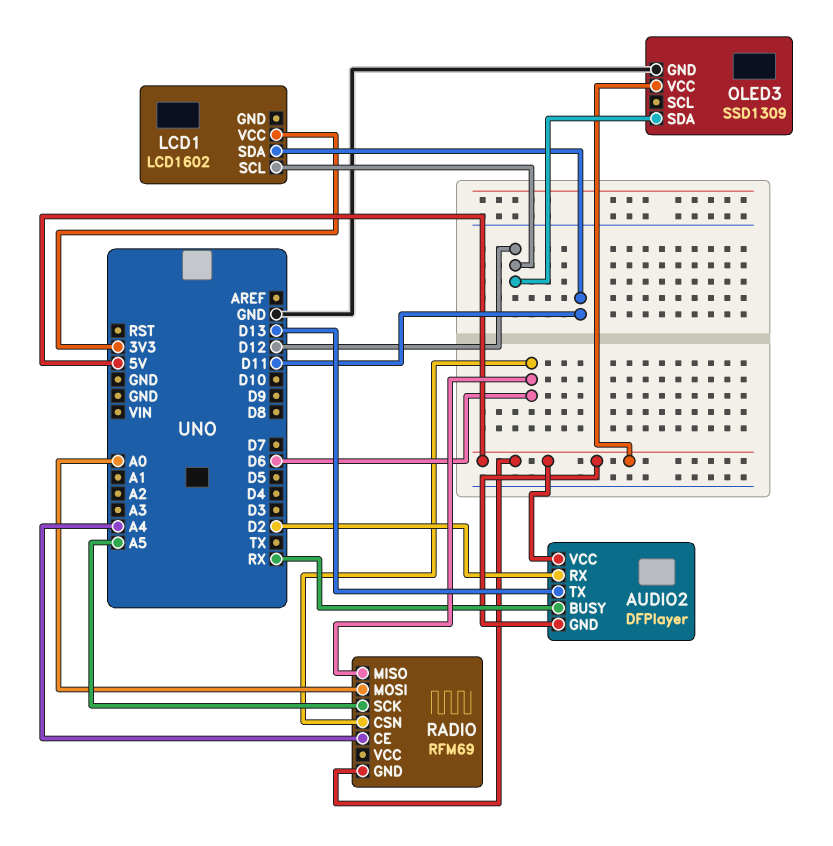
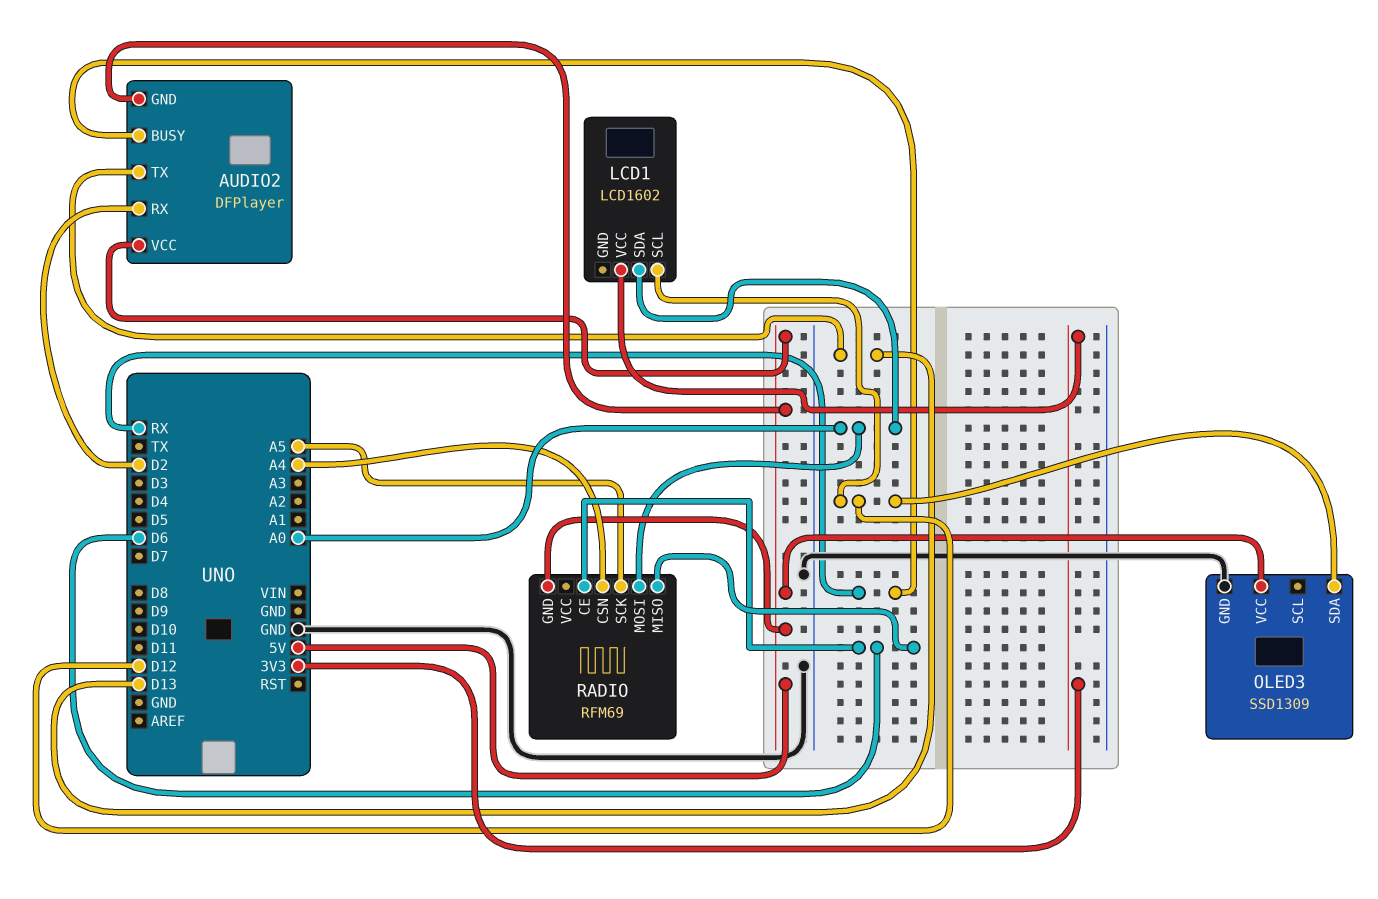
LCD1 pin SDA: D11 -> A0
RADIO pin CE: A4 -> D6
RADIO pin CSN: D6 -> A4

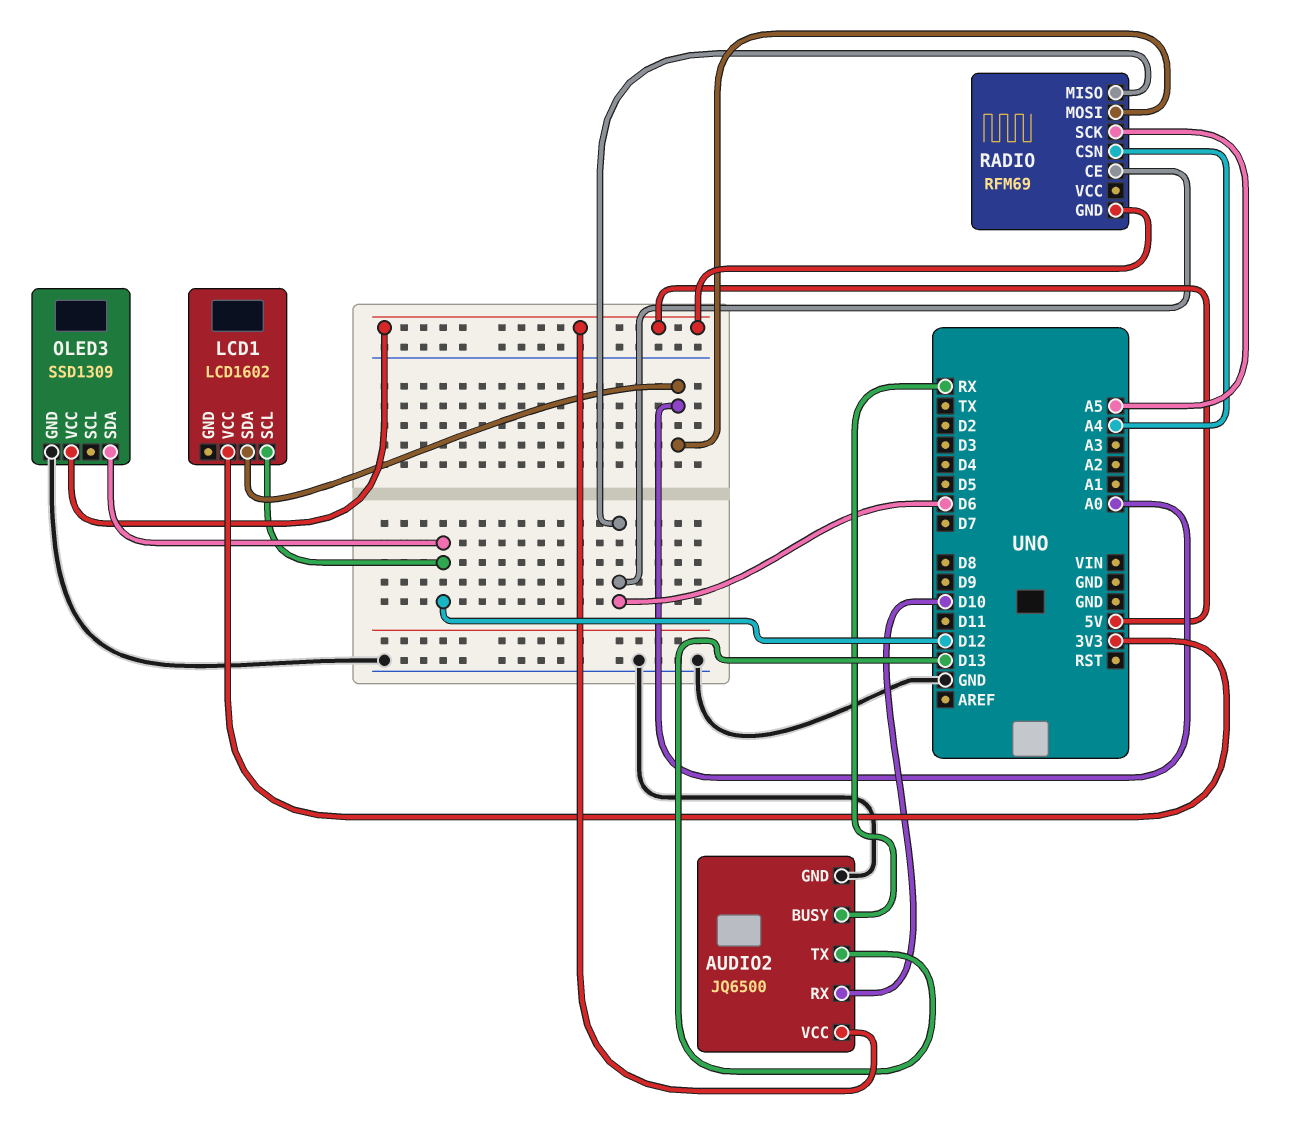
AUDIO2: DFPlayer -> JQ6500
AUDIO2 pin GND: 5V -> GND
AUDIO2 pin RX: D2 -> D10

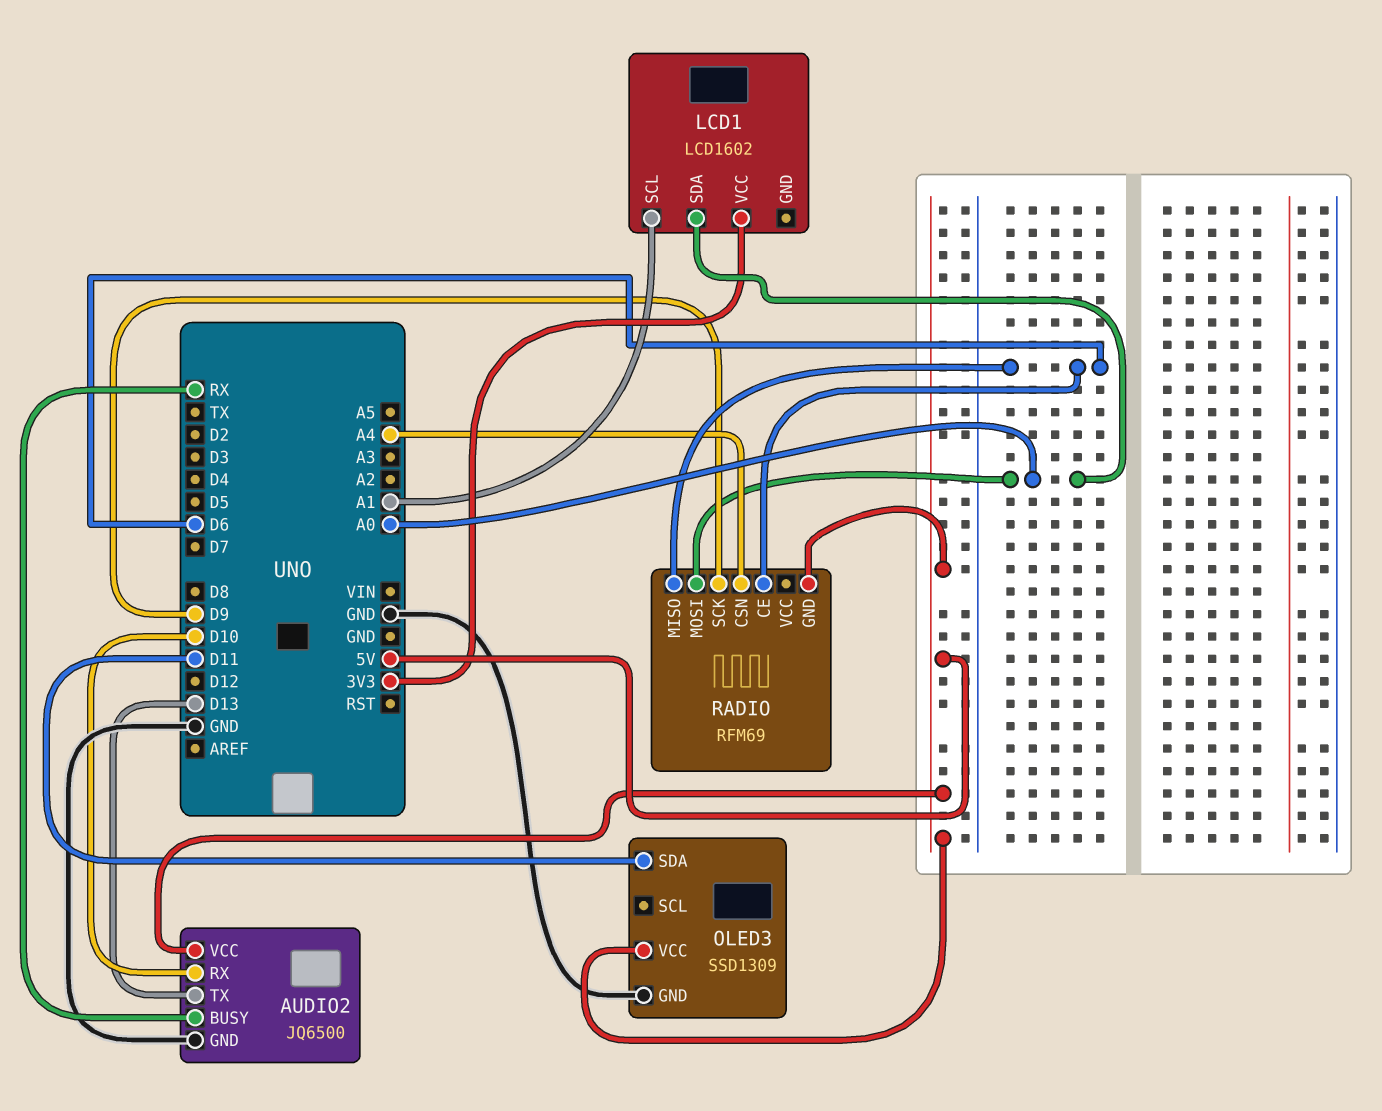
LCD1 pin SCL: D12 -> A1
OLED3 pin SDA: D12 -> D11
RADIO pin SCK: A5 -> D9

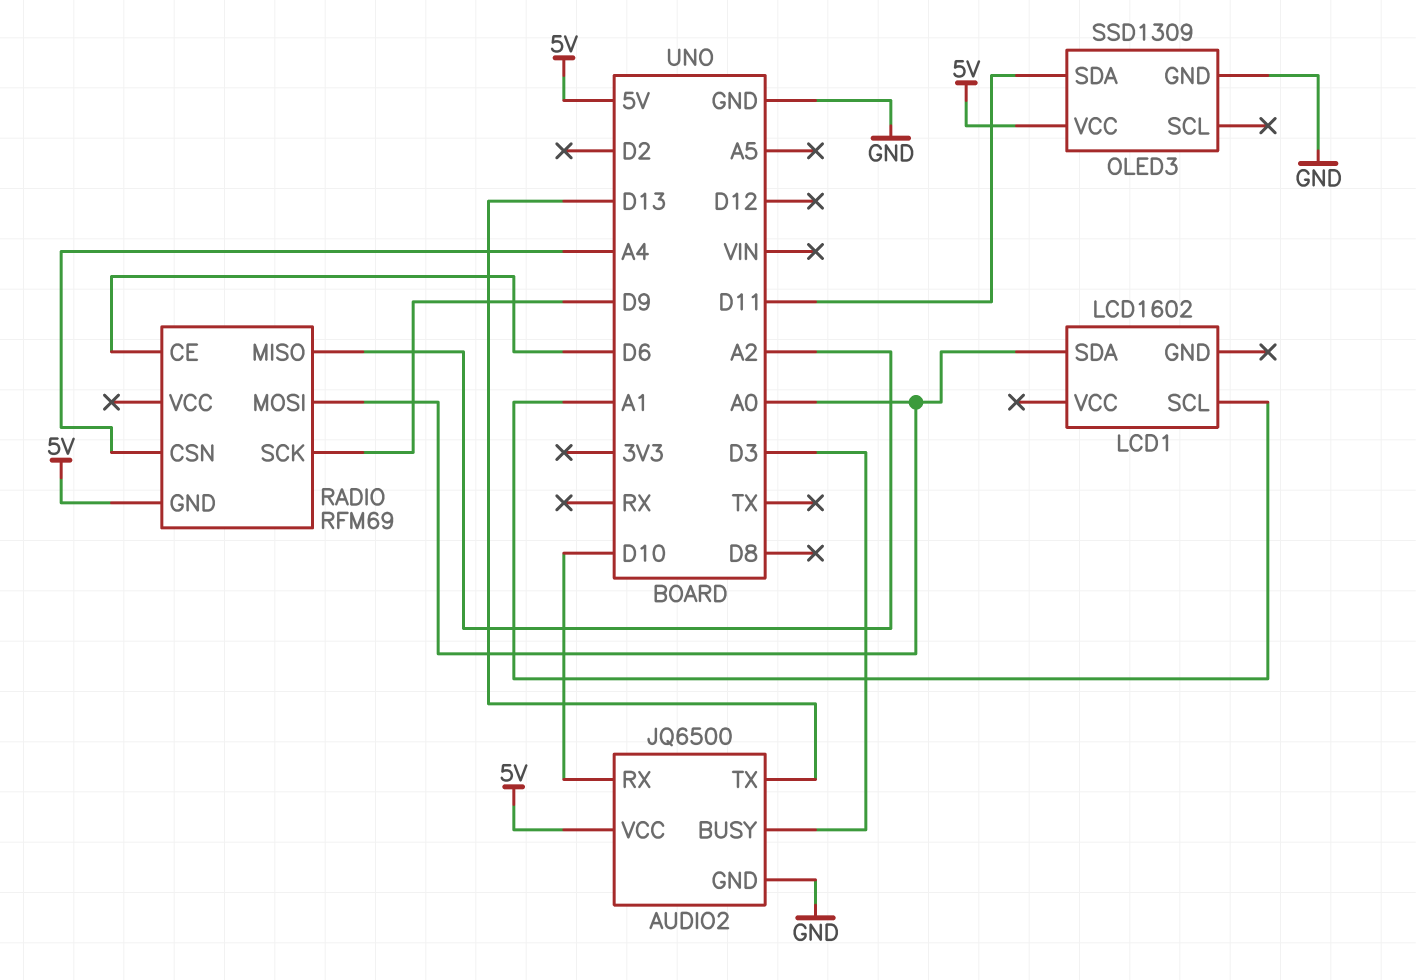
AUDIO2 pin BUSY: RX -> D3
LCD1 pin VCC: 3V3 -> none
RADIO pin MISO: D6 -> A2

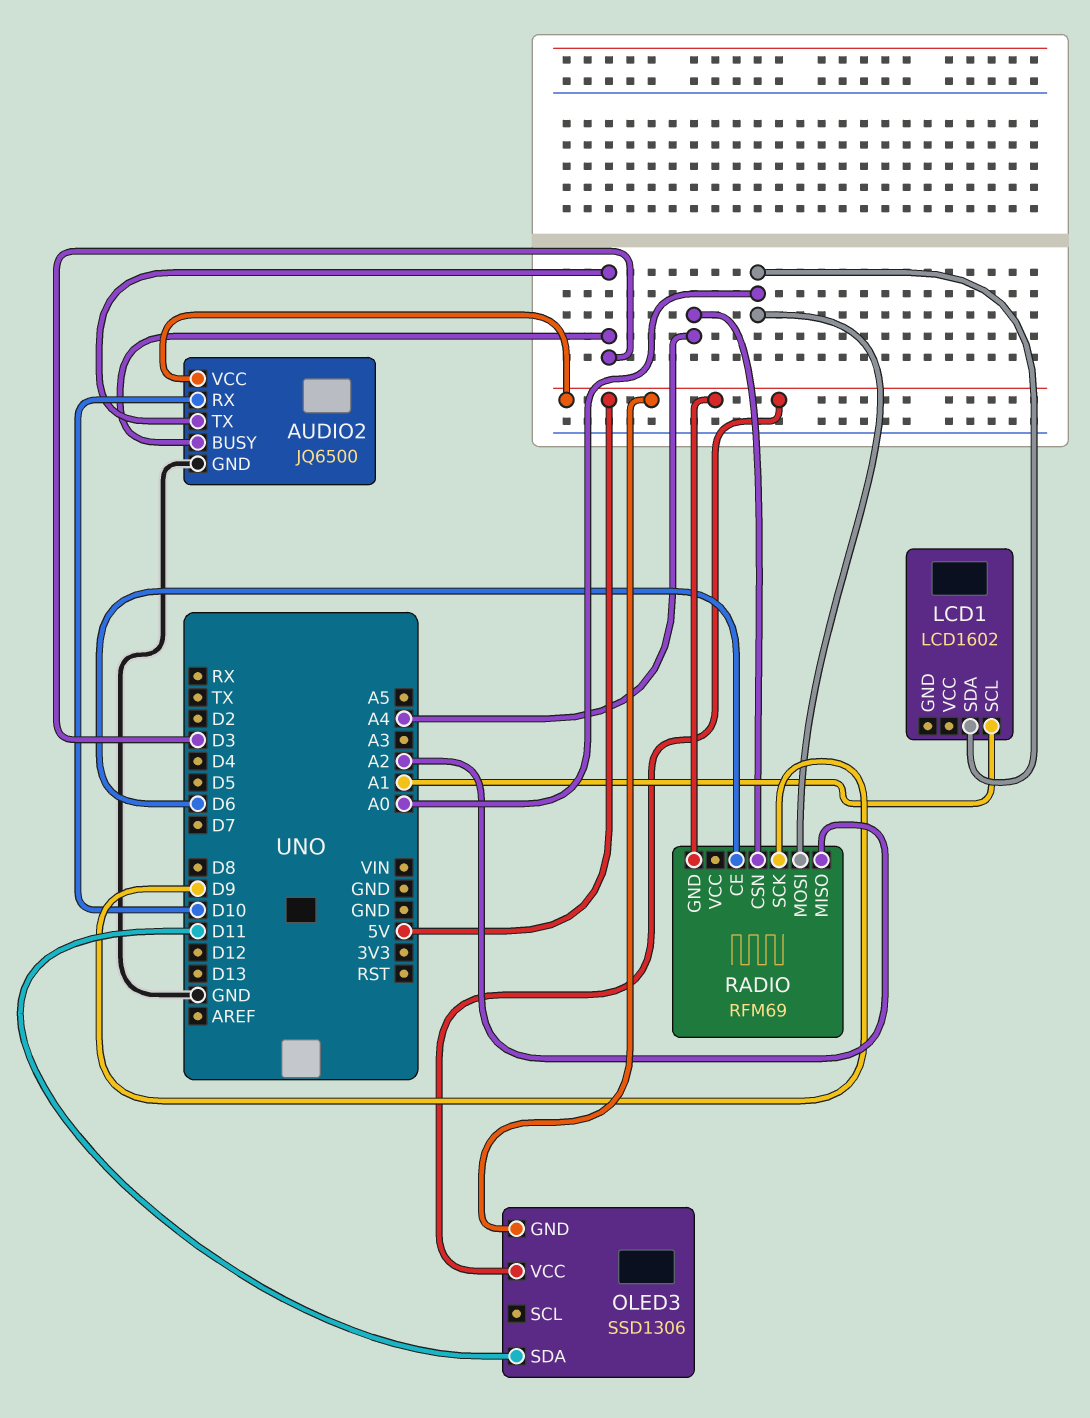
AUDIO2 pin TX: D13 -> D3
OLED3: SSD1309 -> SSD1306
OLED3 pin GND: GND -> 5V

